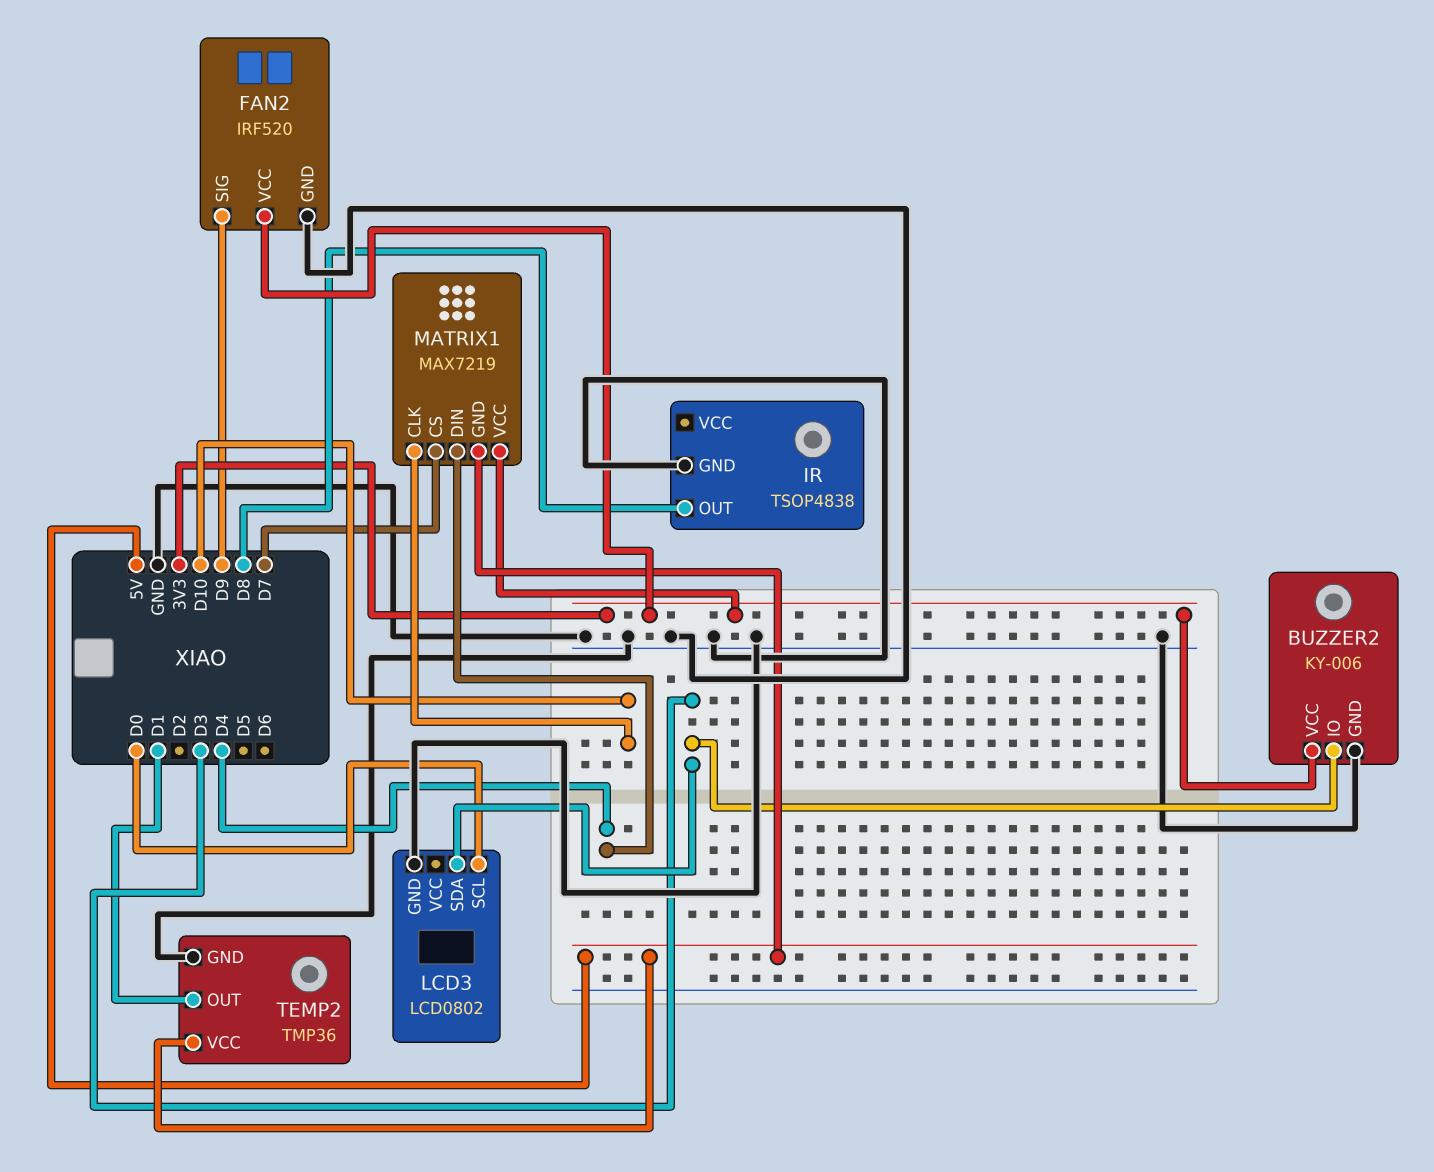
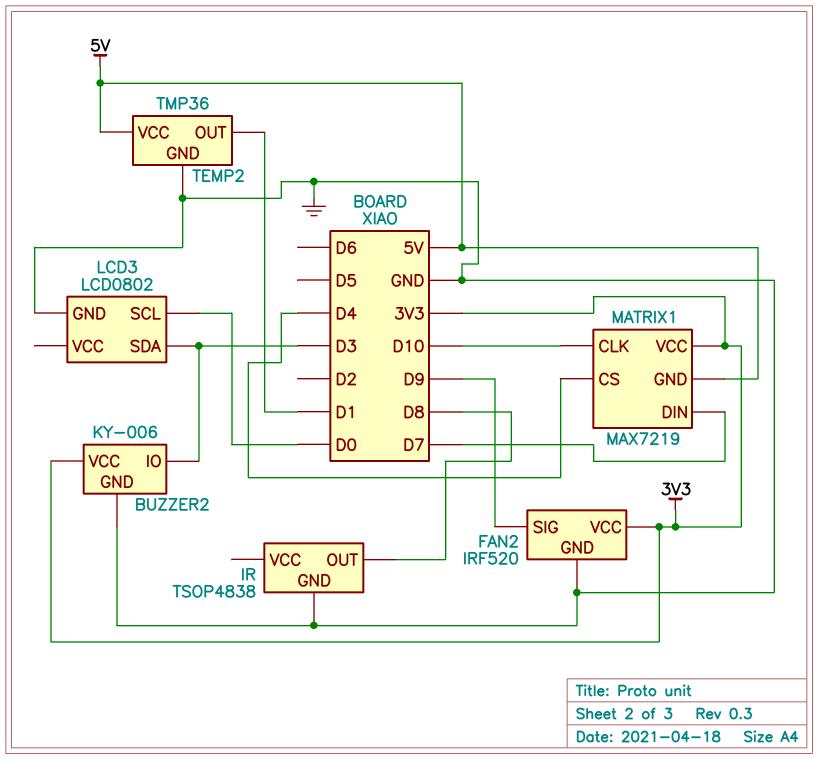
MATRIX1 pin CS: D7 -> D4
MATRIX1 pin DIN: D4 -> D7

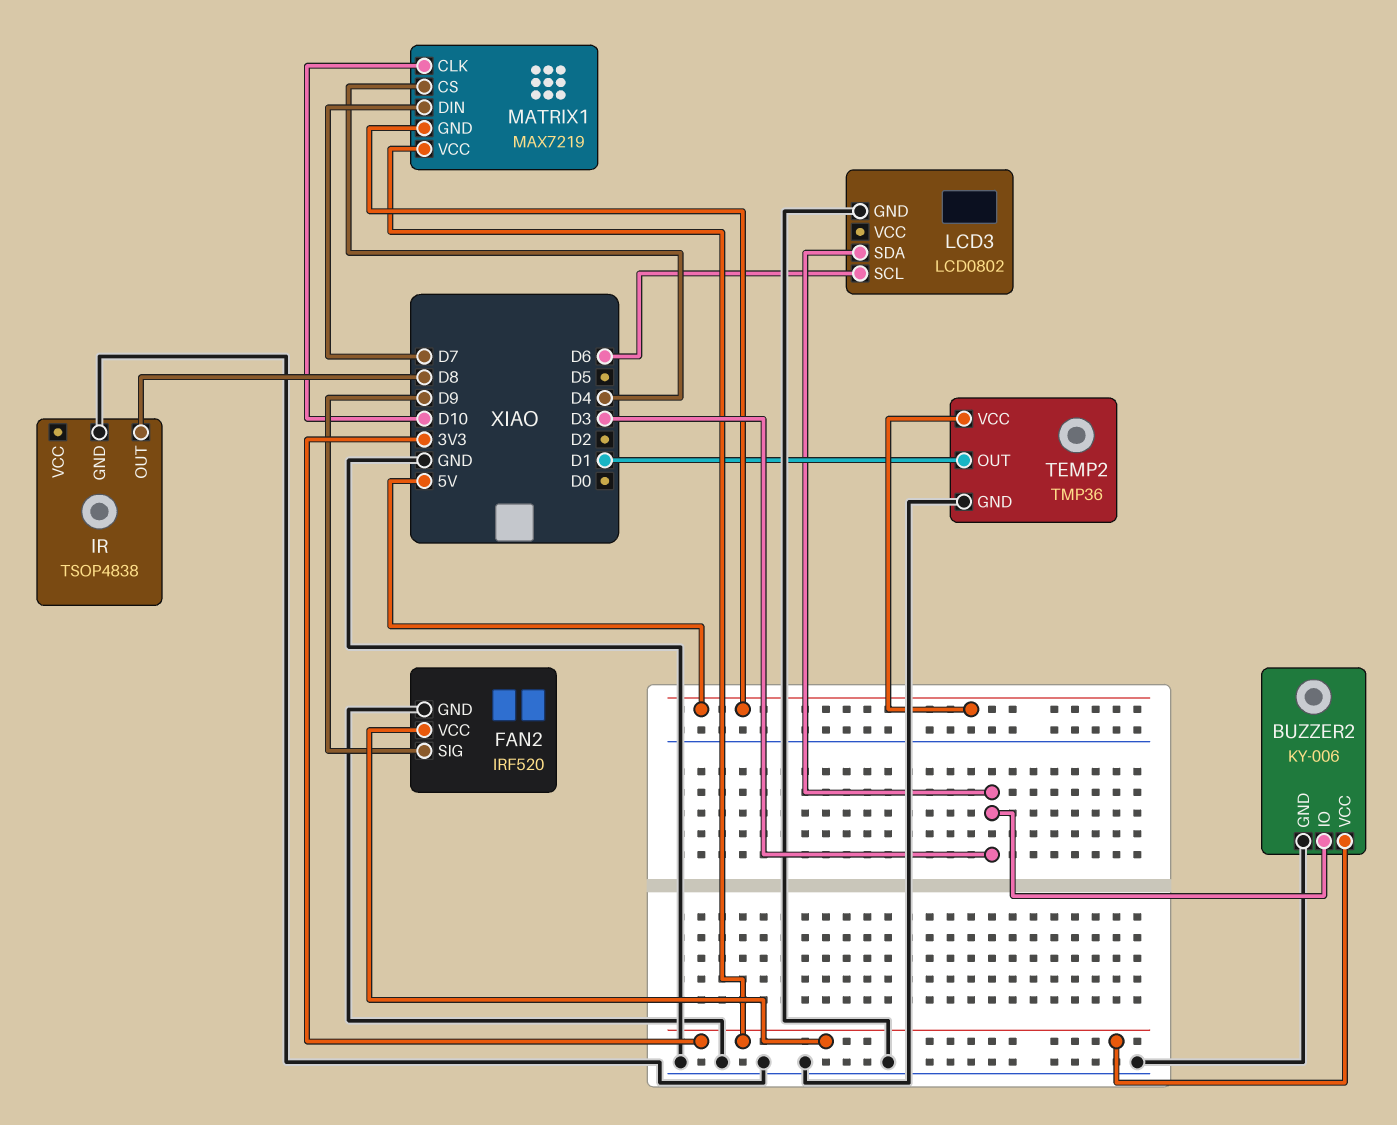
LCD3 pin SCL: D0 -> D6

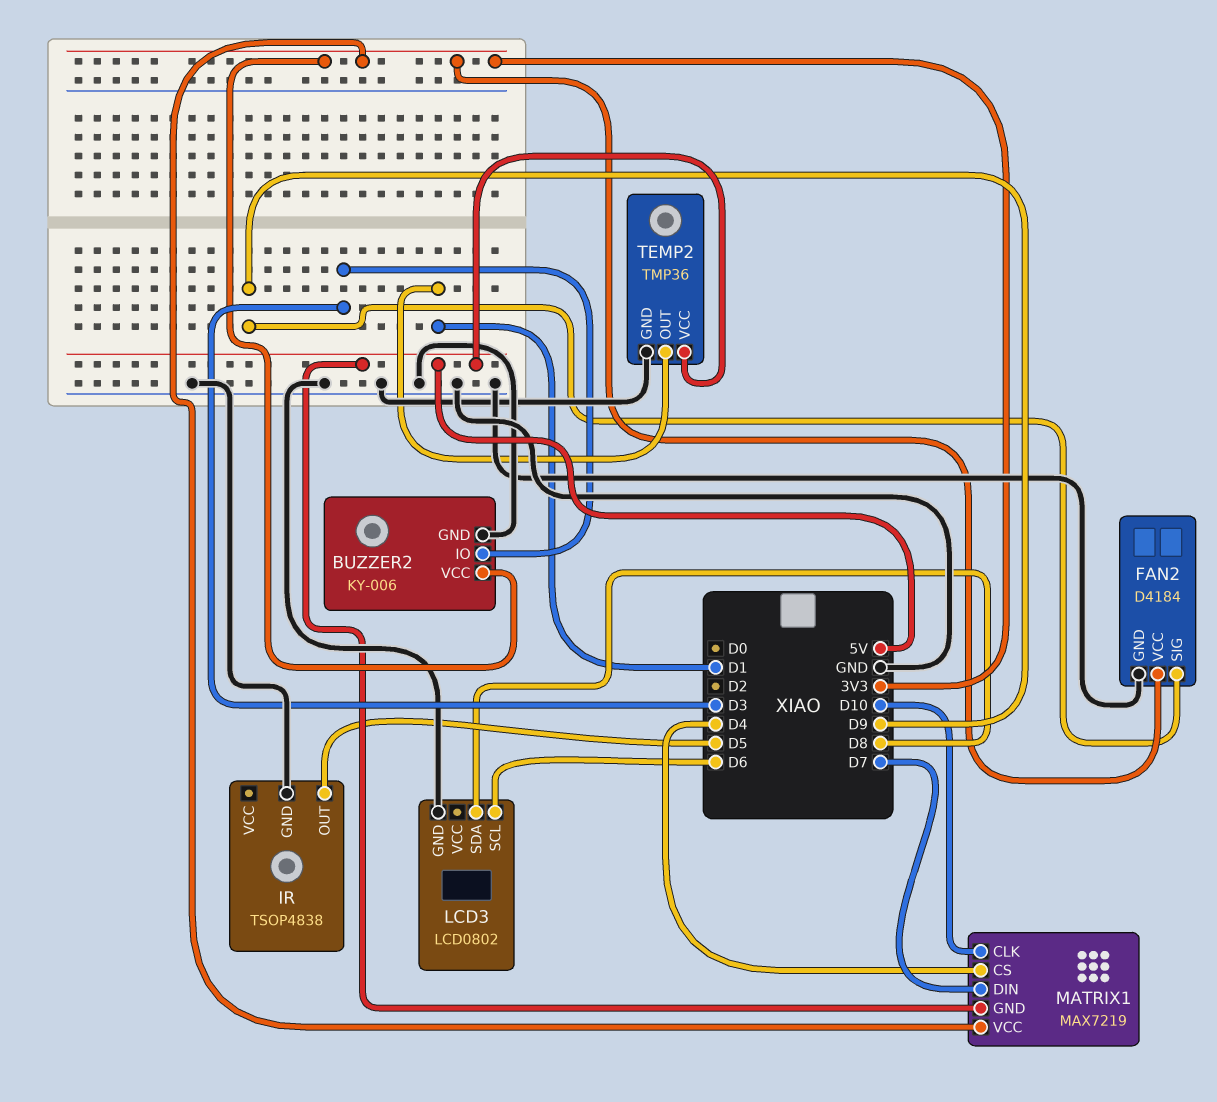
FAN2: IRF520 -> D4184
IR pin OUT: D8 -> D5
LCD3 pin SDA: D3 -> D8

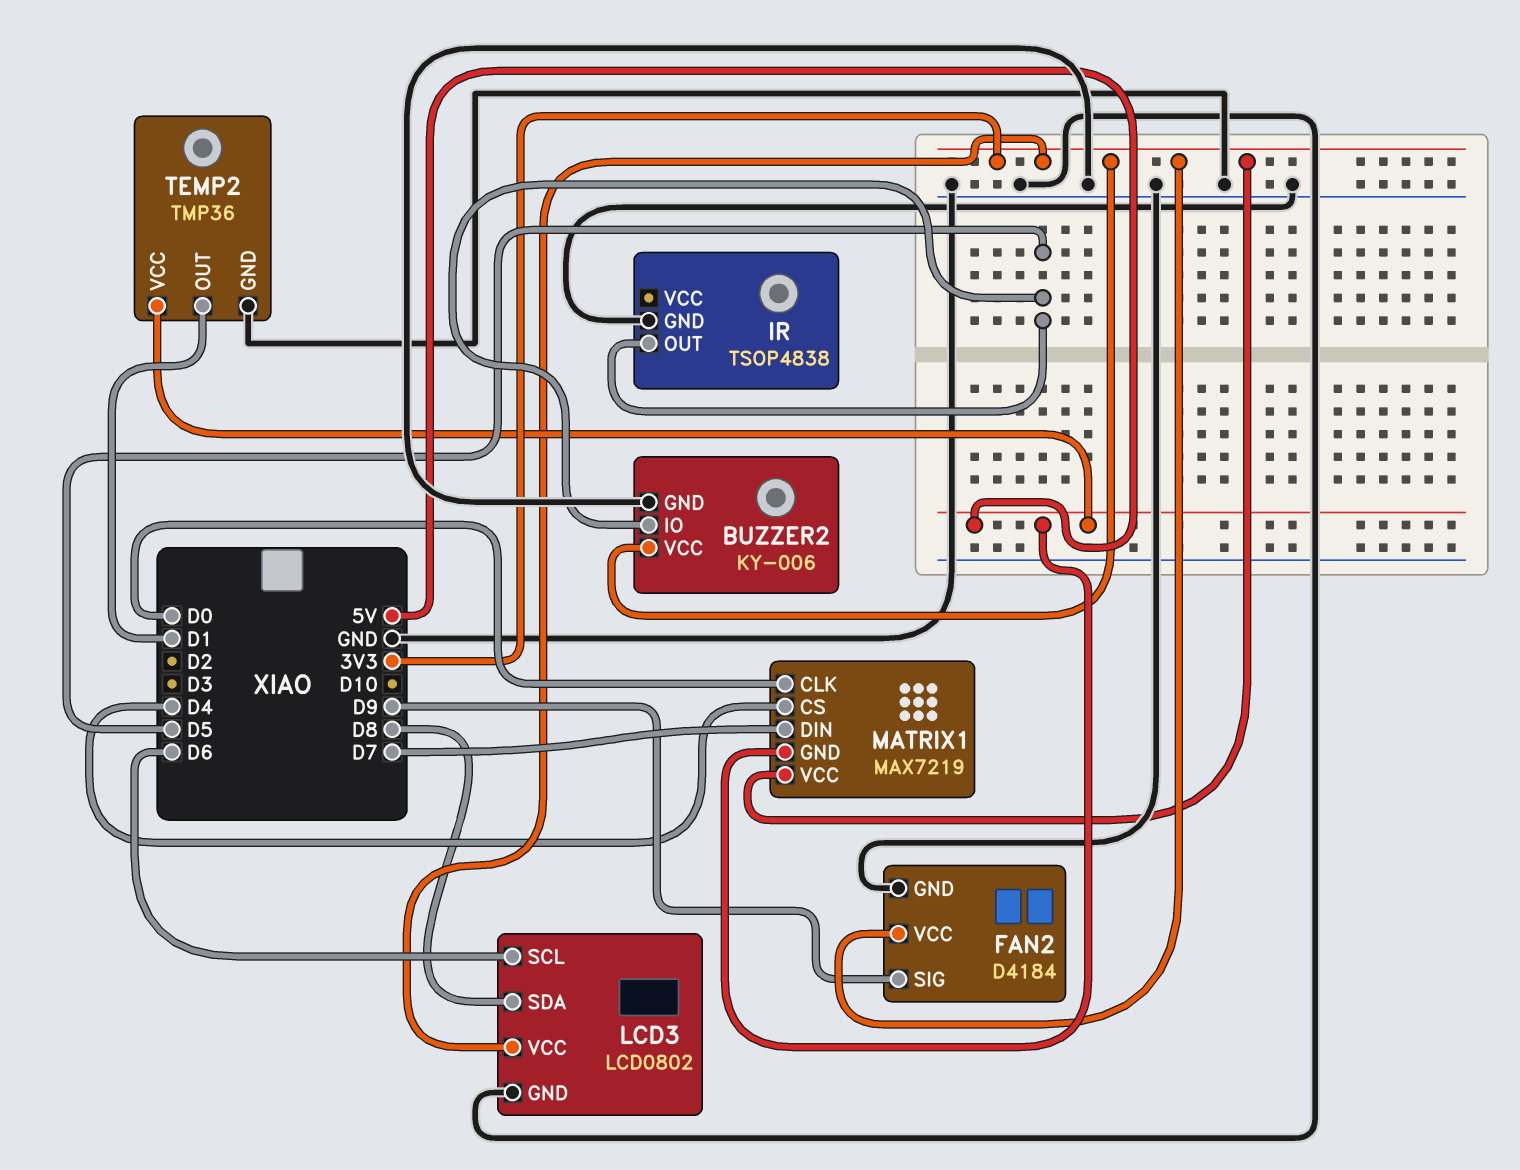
BUZZER2 pin IO: D3 -> D5
LCD3 pin VCC: none -> 3V3
MATRIX1 pin CLK: D10 -> D0

